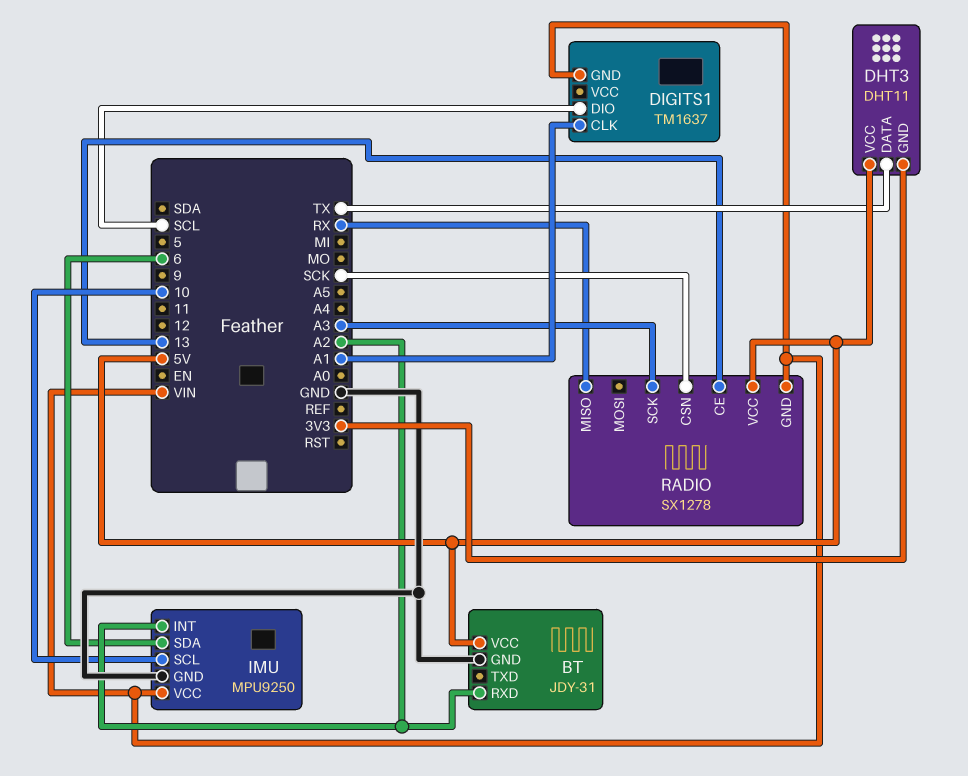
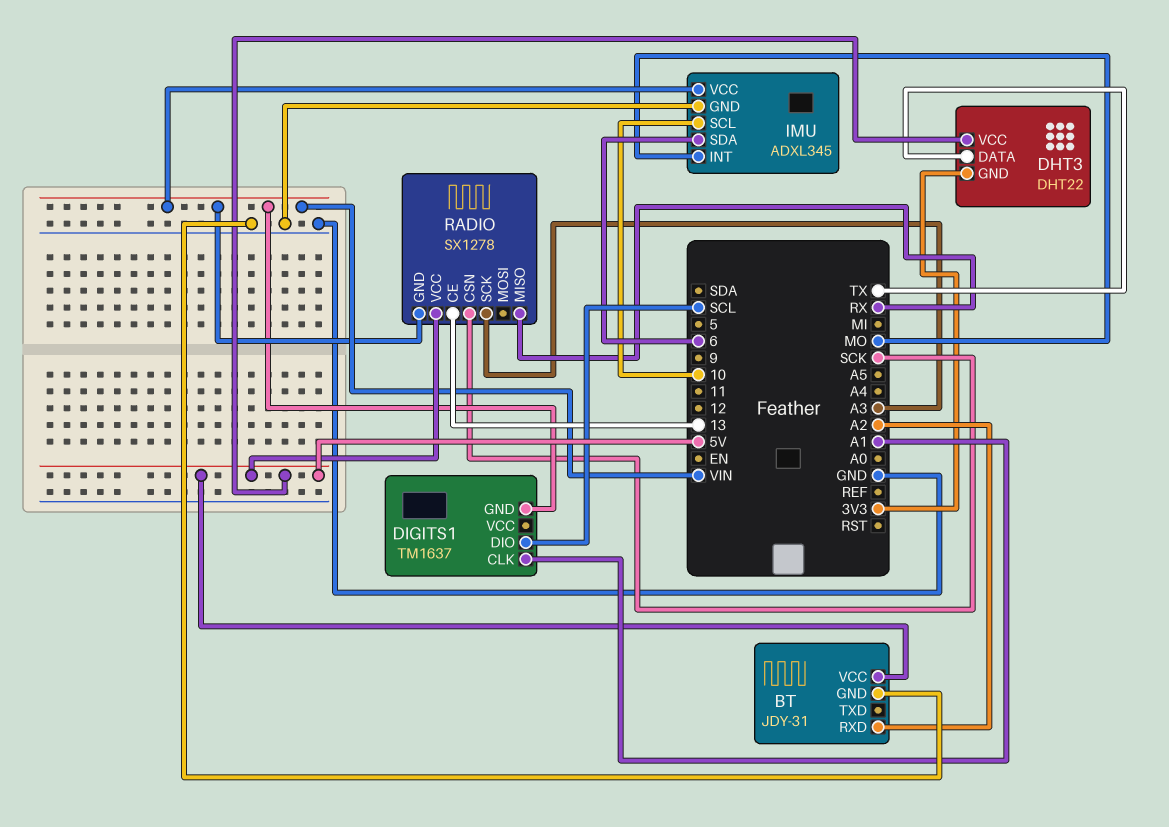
DHT3: DHT11 -> DHT22
IMU: MPU9250 -> ADXL345
IMU pin INT: A2 -> MO

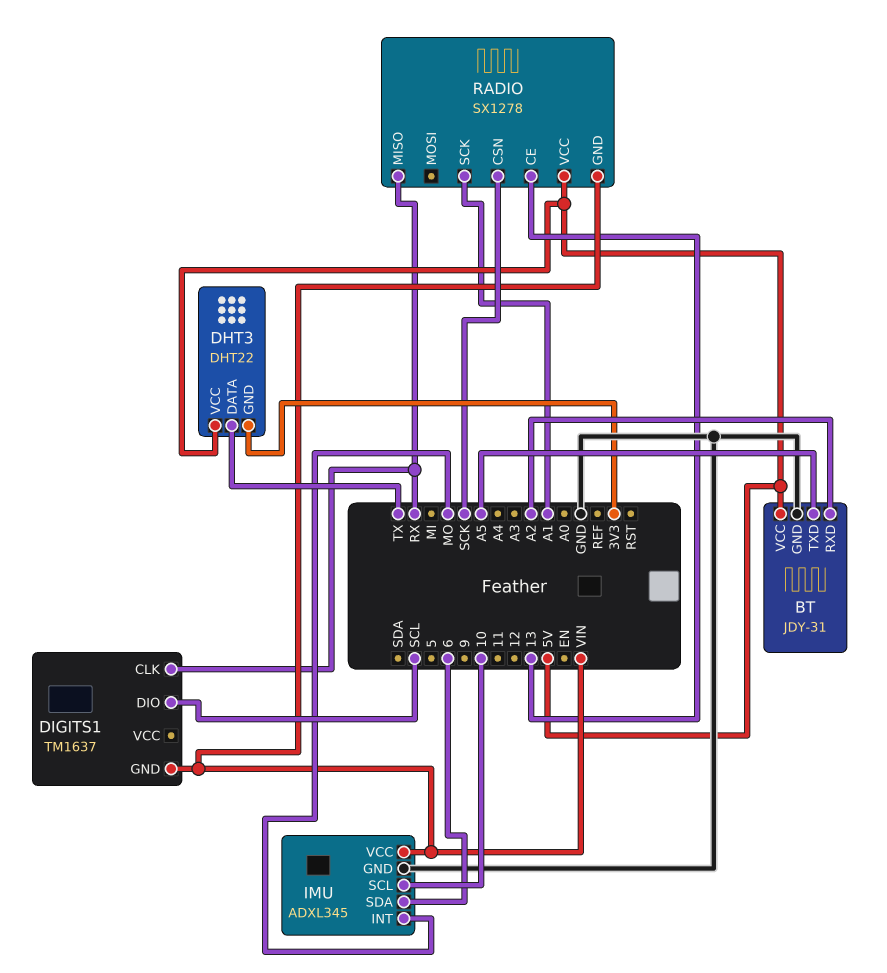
BT pin TXD: none -> A5
DIGITS1 pin CLK: A1 -> RX
RADIO pin SCK: A3 -> A1

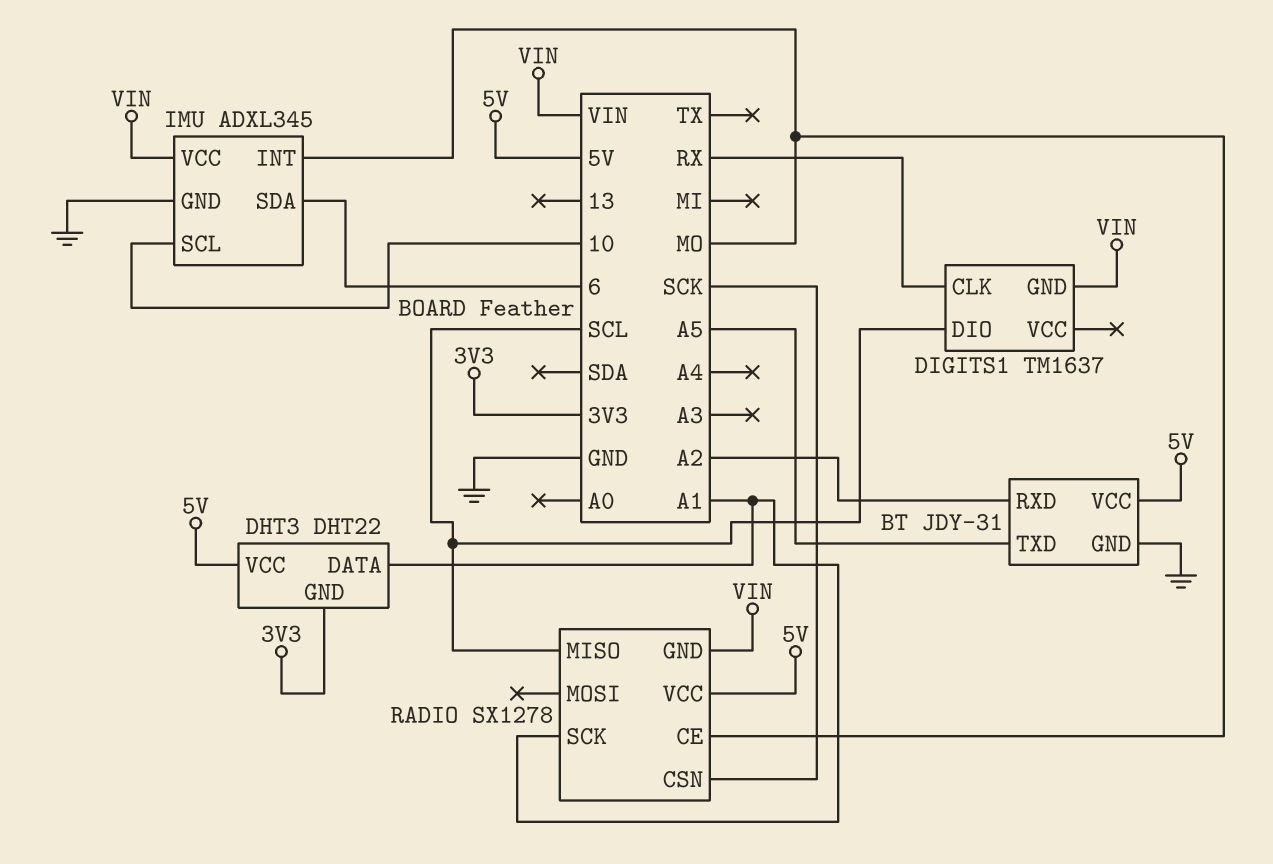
DHT3 pin DATA: TX -> A1
RADIO pin CE: 13 -> MO
RADIO pin MISO: RX -> SCL

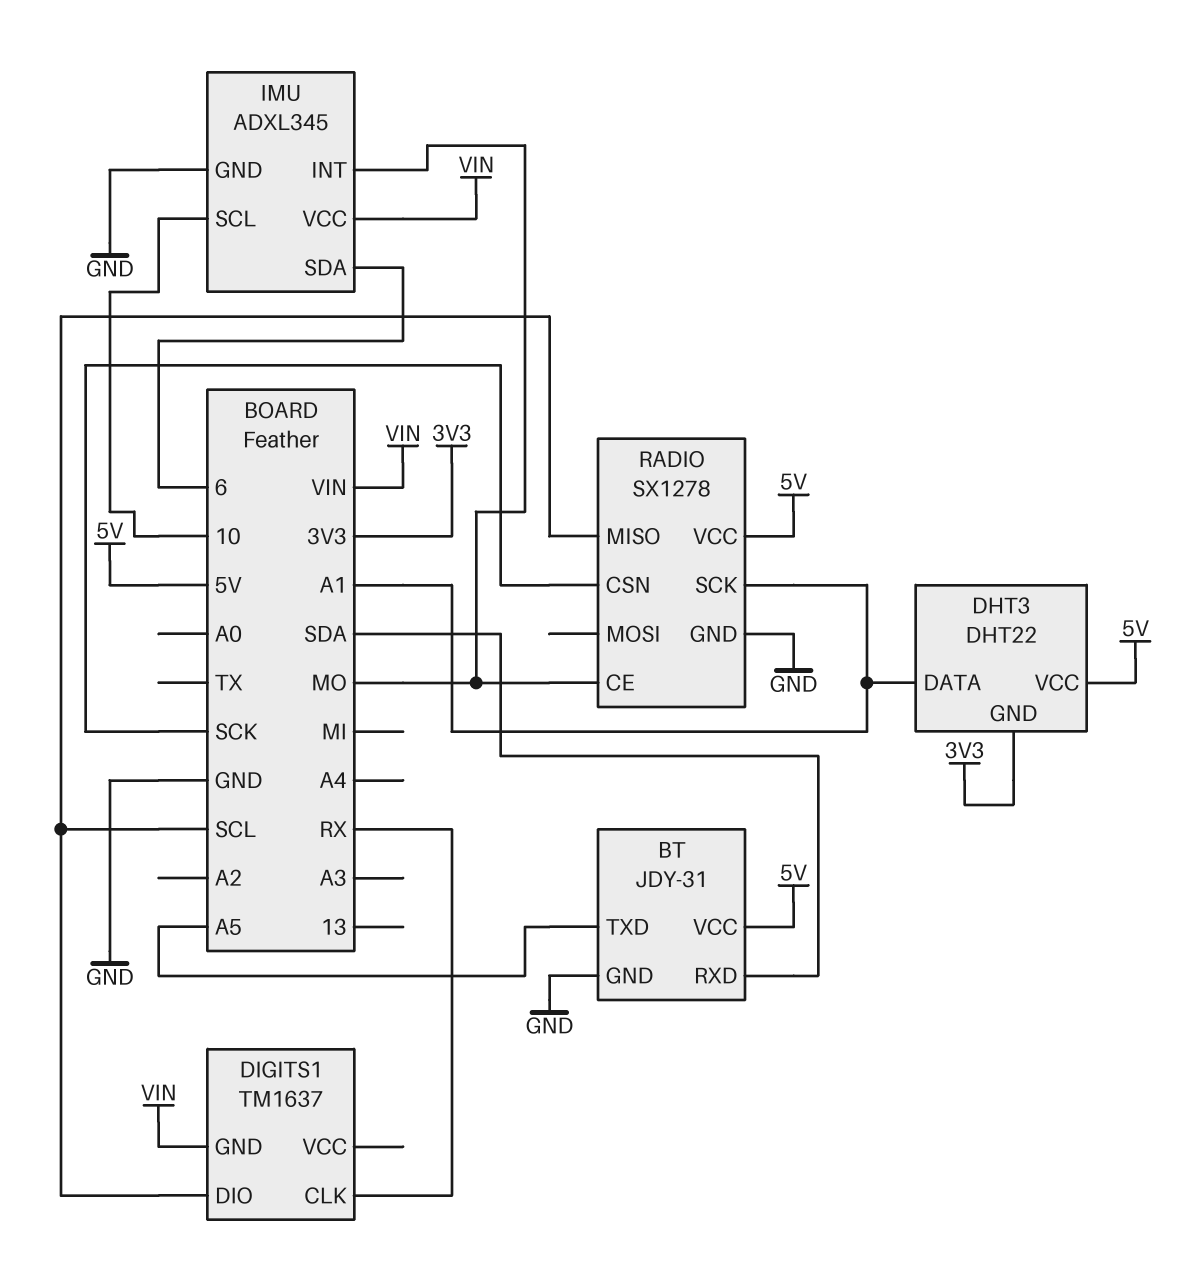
BT pin RXD: A2 -> SDA
RADIO pin GND: VIN -> GND

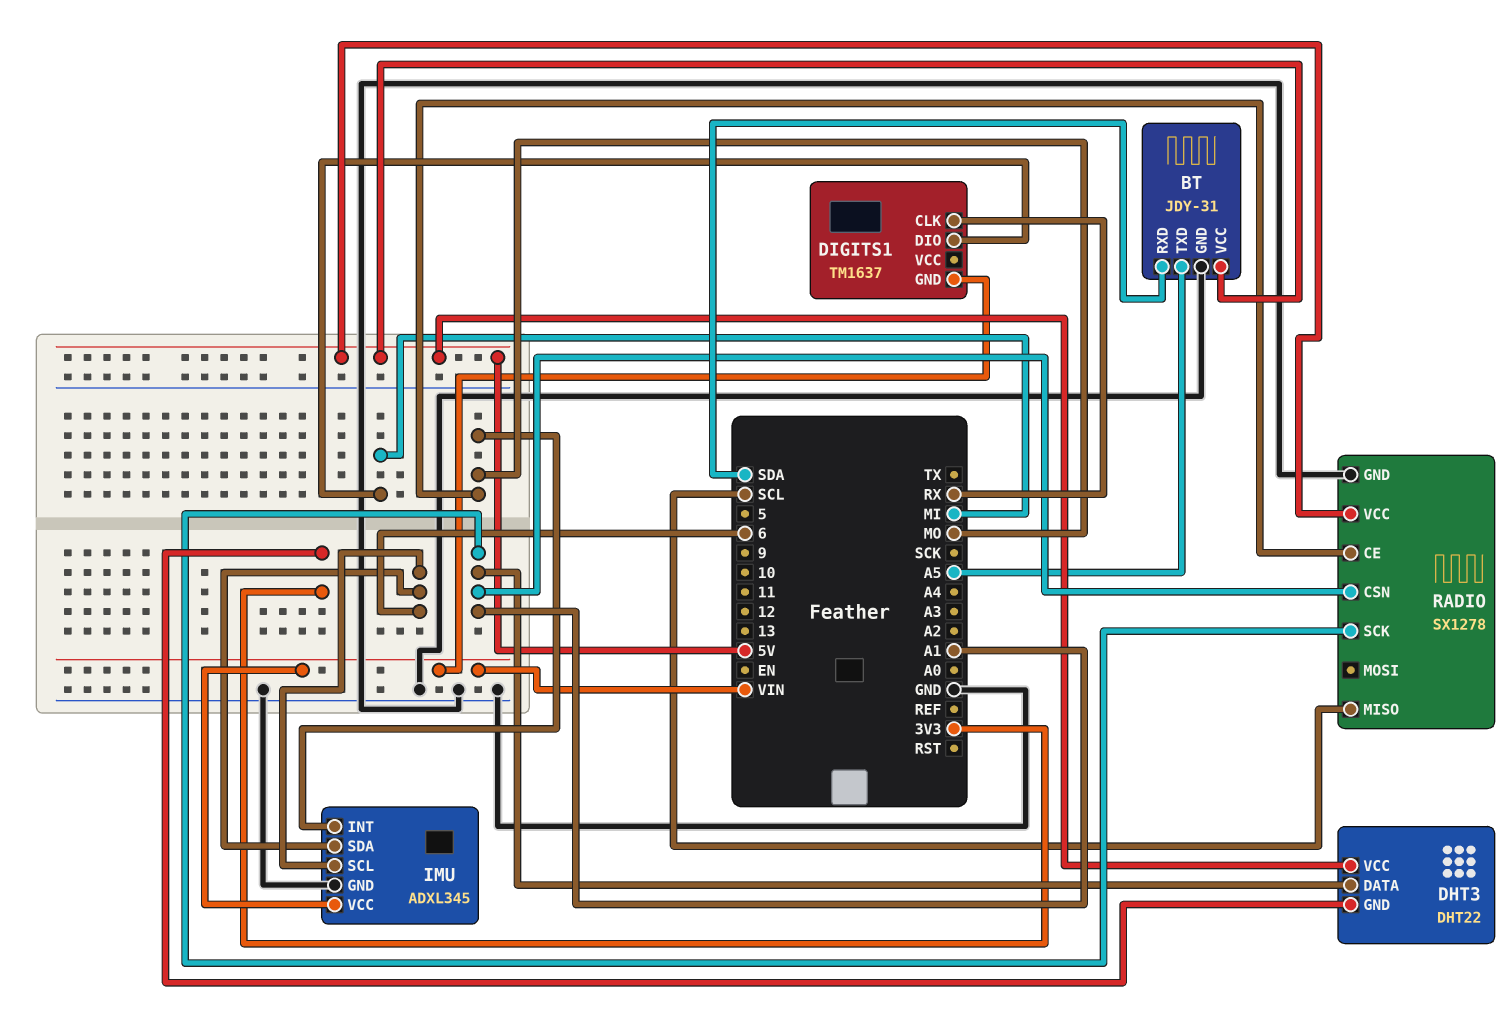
DIGITS1 pin DIO: SCL -> MI
IMU pin SCL: 10 -> 6
RADIO pin CSN: SCK -> A1

